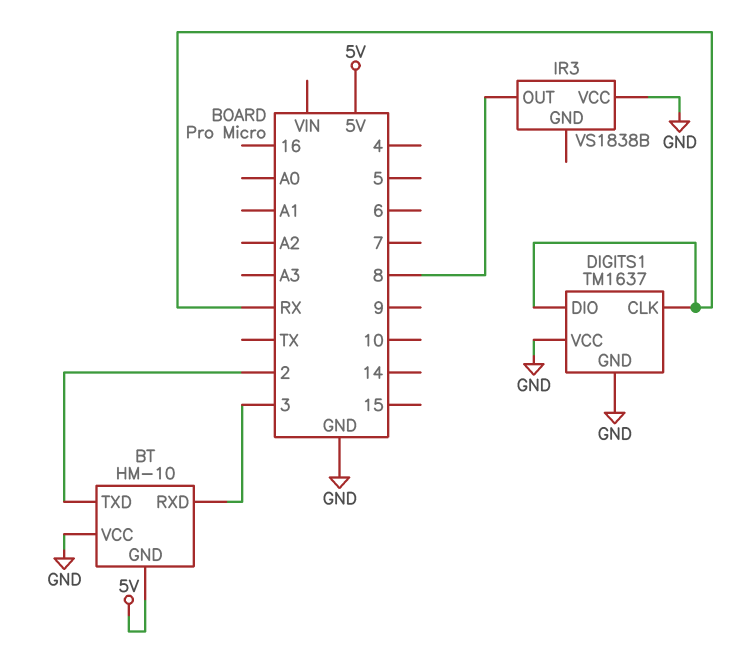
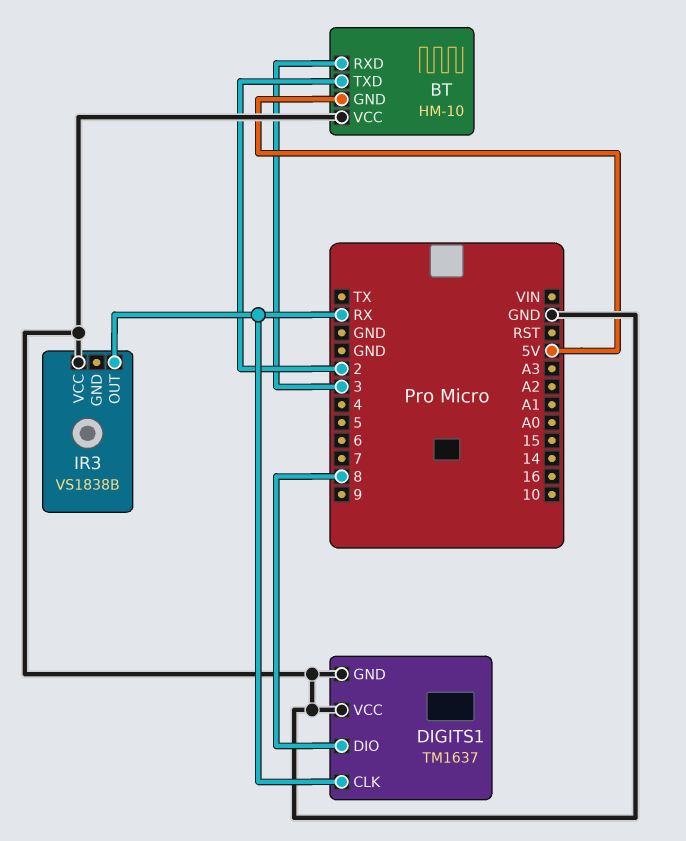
DIGITS1 pin DIO: RX -> 8
IR3 pin OUT: 8 -> RX

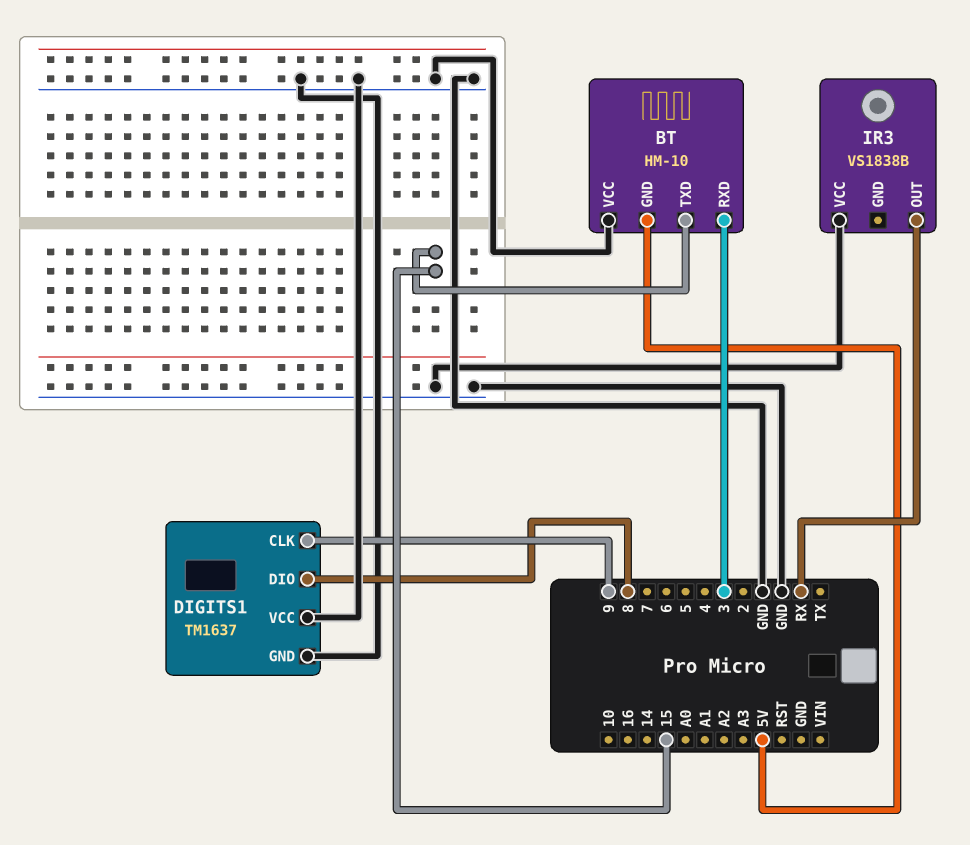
BT pin TXD: 2 -> 15
DIGITS1 pin CLK: RX -> 9

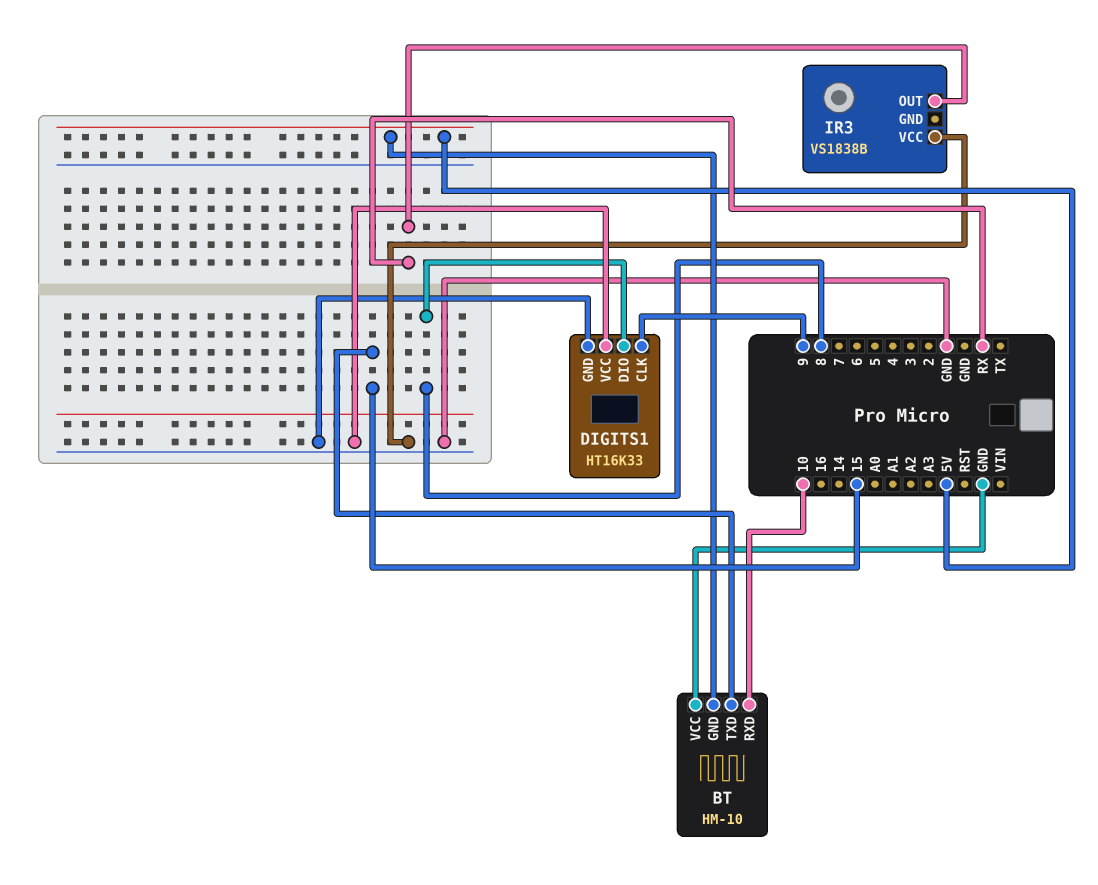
BT pin RXD: 3 -> 10
DIGITS1: TM1637 -> HT16K33

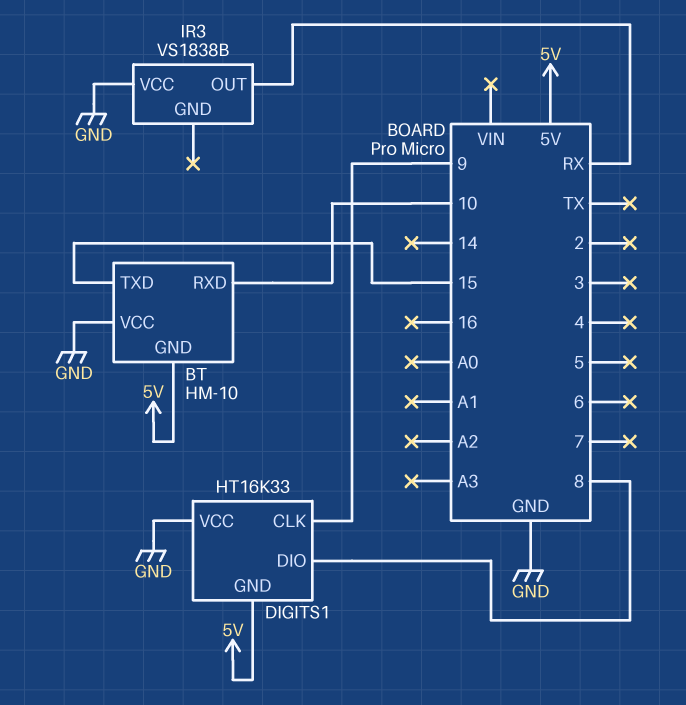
DIGITS1 pin GND: GND -> 5V

